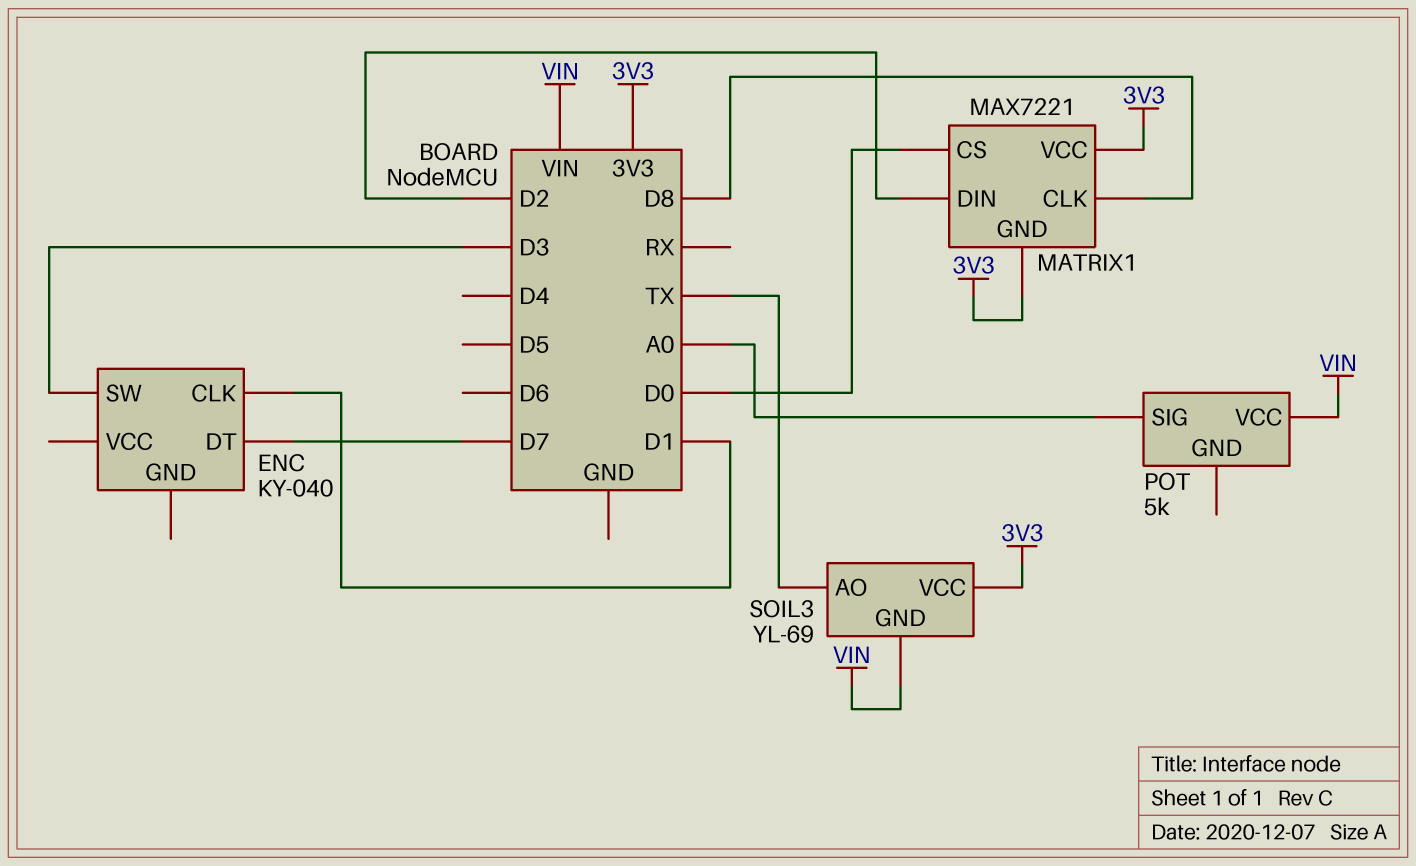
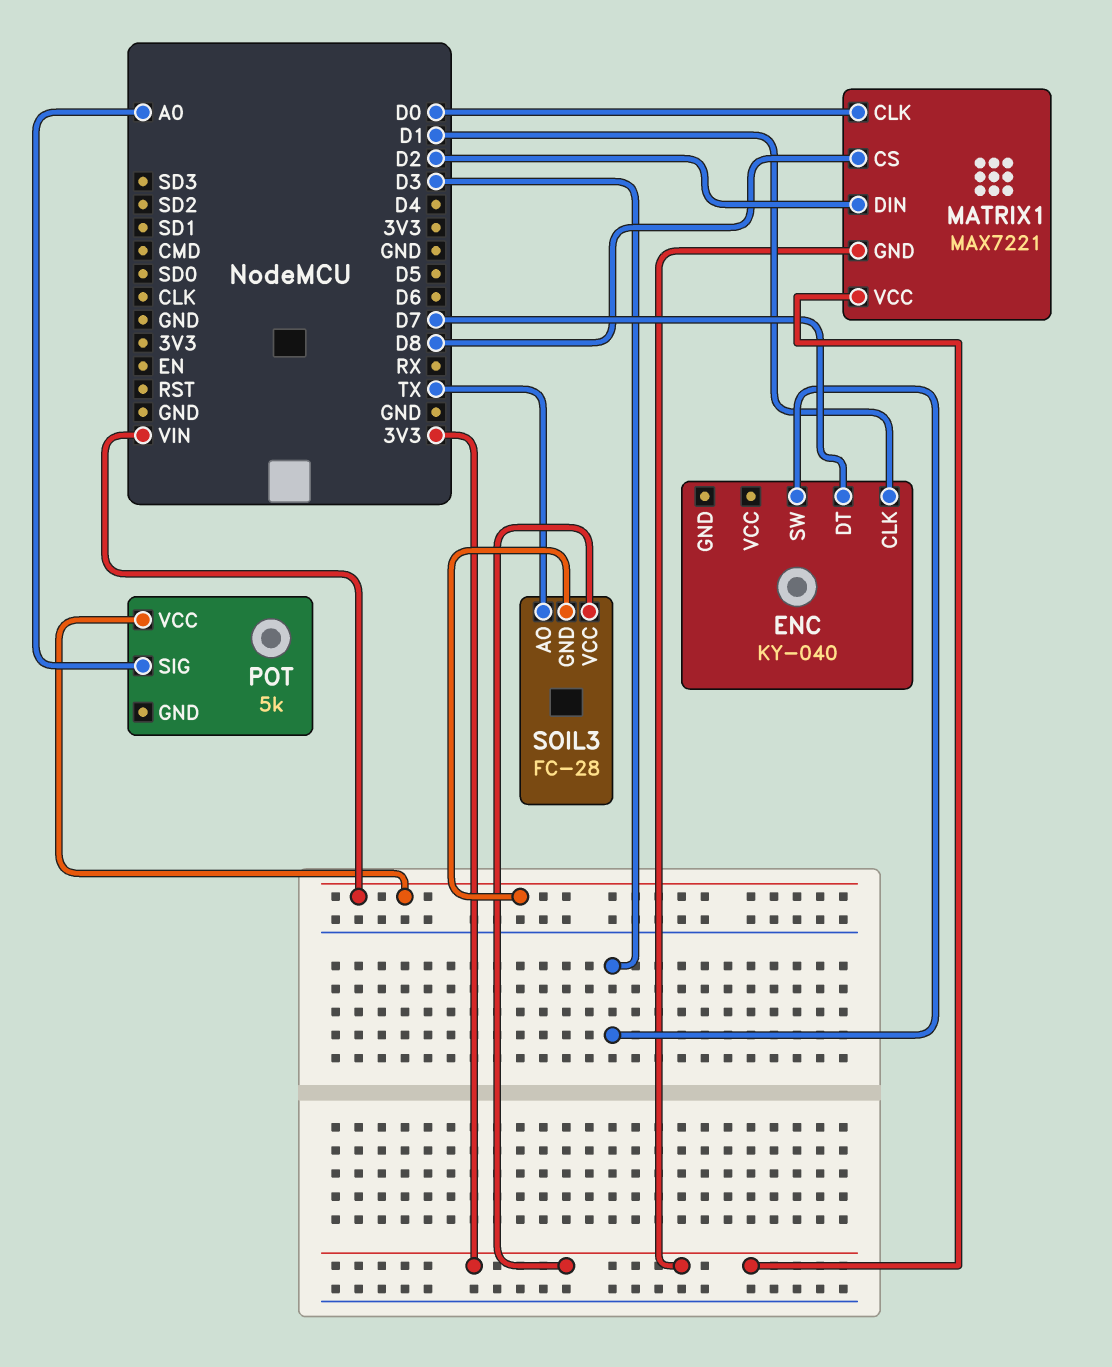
MATRIX1 pin CLK: D8 -> D0
MATRIX1 pin CS: D0 -> D8
SOIL3: YL-69 -> FC-28

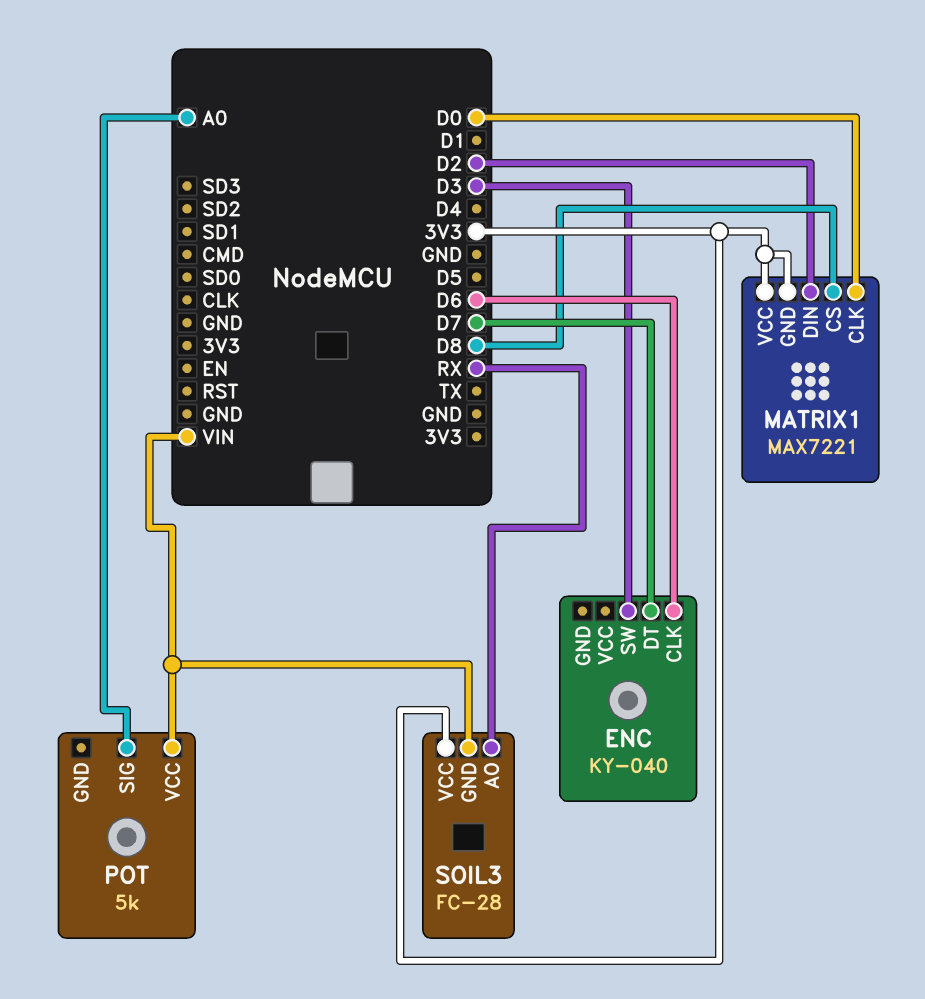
ENC pin CLK: D1 -> D6
SOIL3 pin AO: TX -> RX

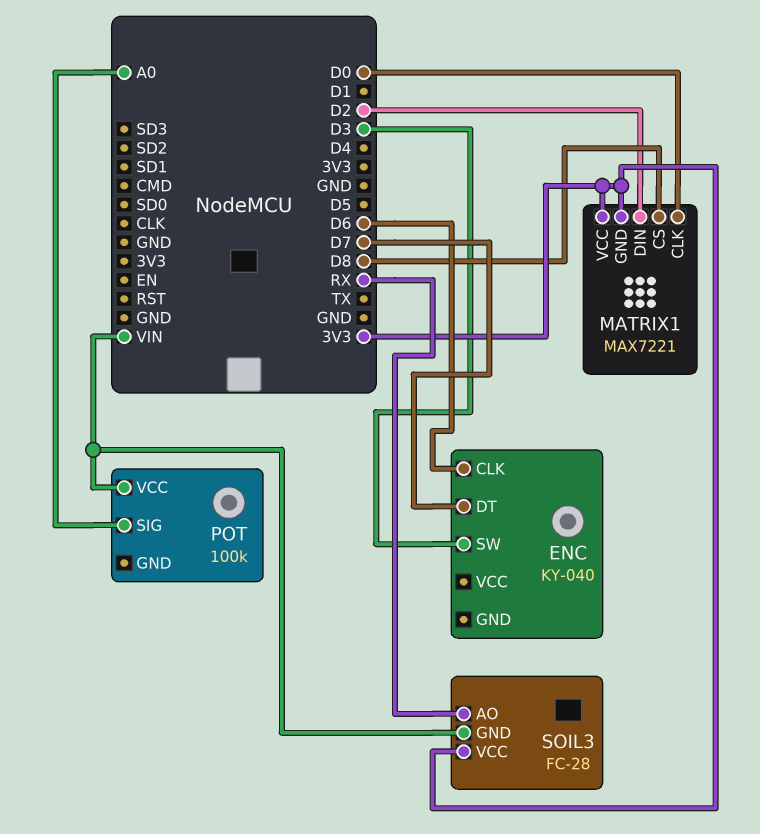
POT: 5k -> 100k

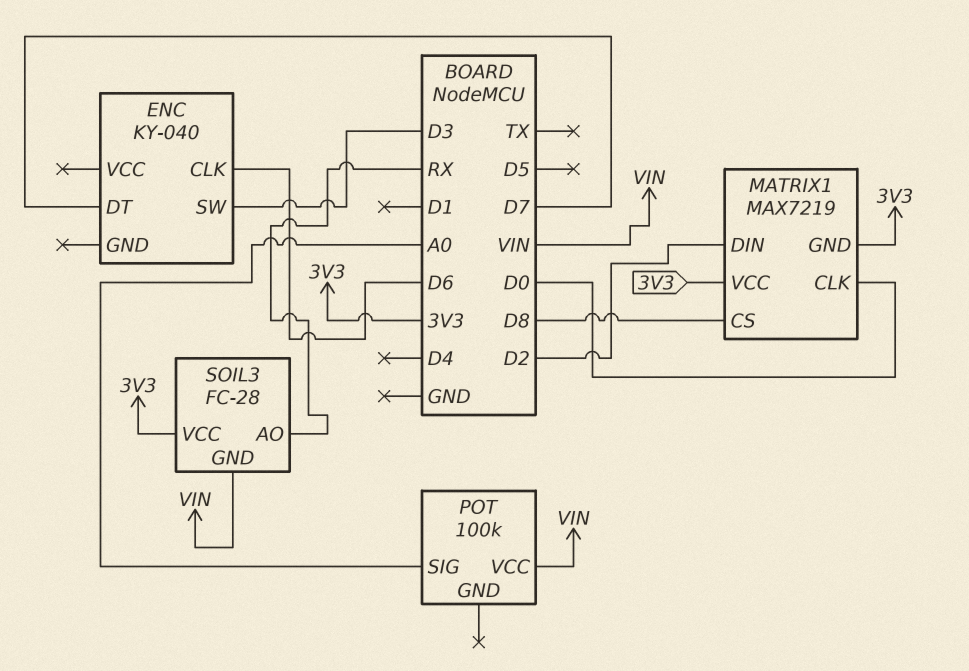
MATRIX1: MAX7221 -> MAX7219

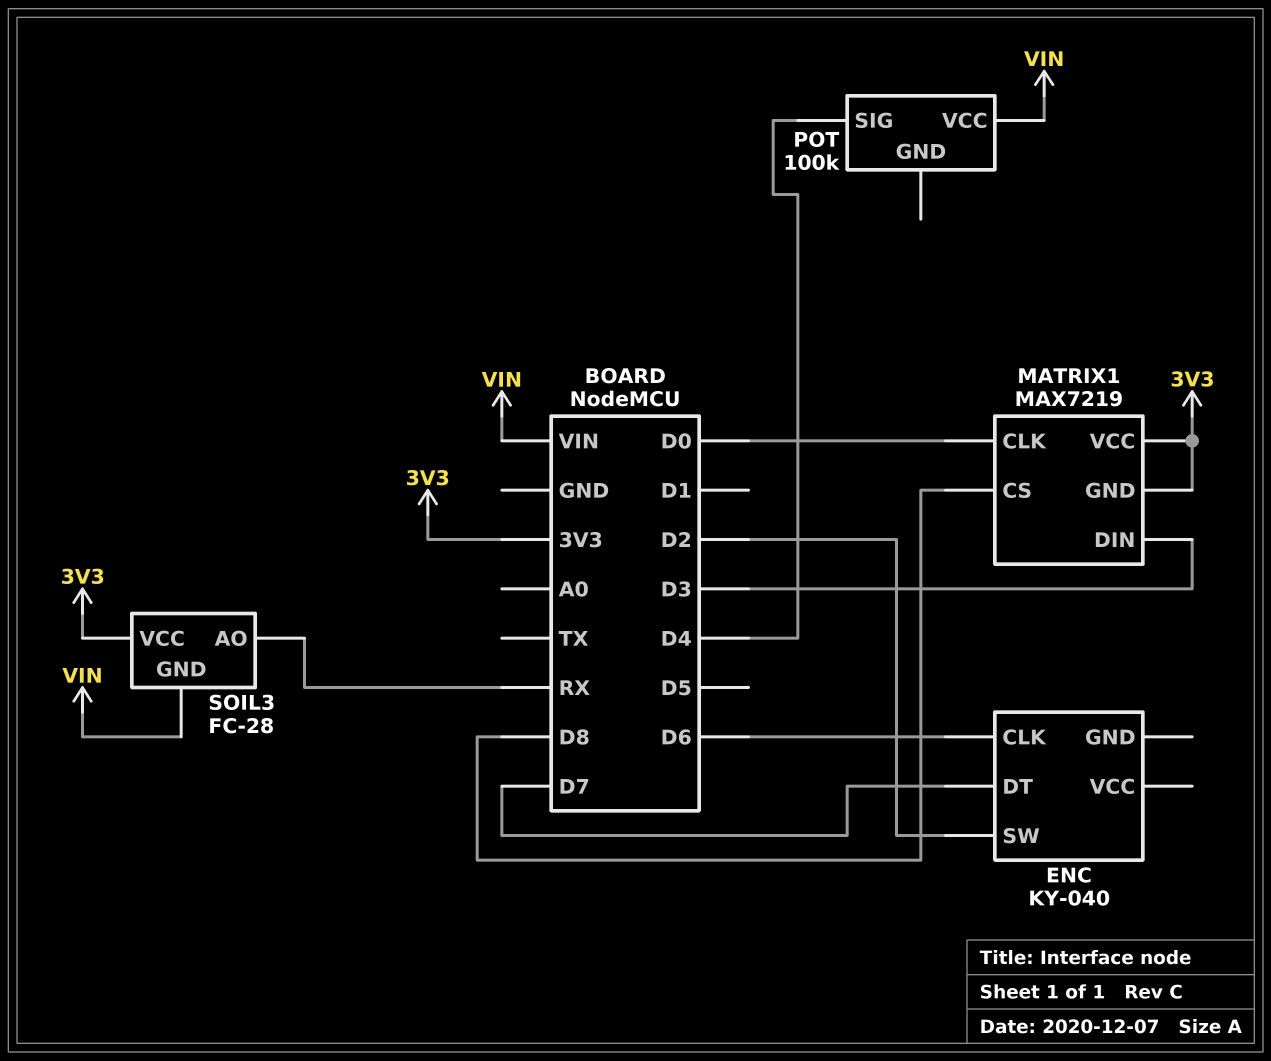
ENC pin SW: D3 -> D2
MATRIX1 pin DIN: D2 -> D3
POT pin SIG: A0 -> D4

